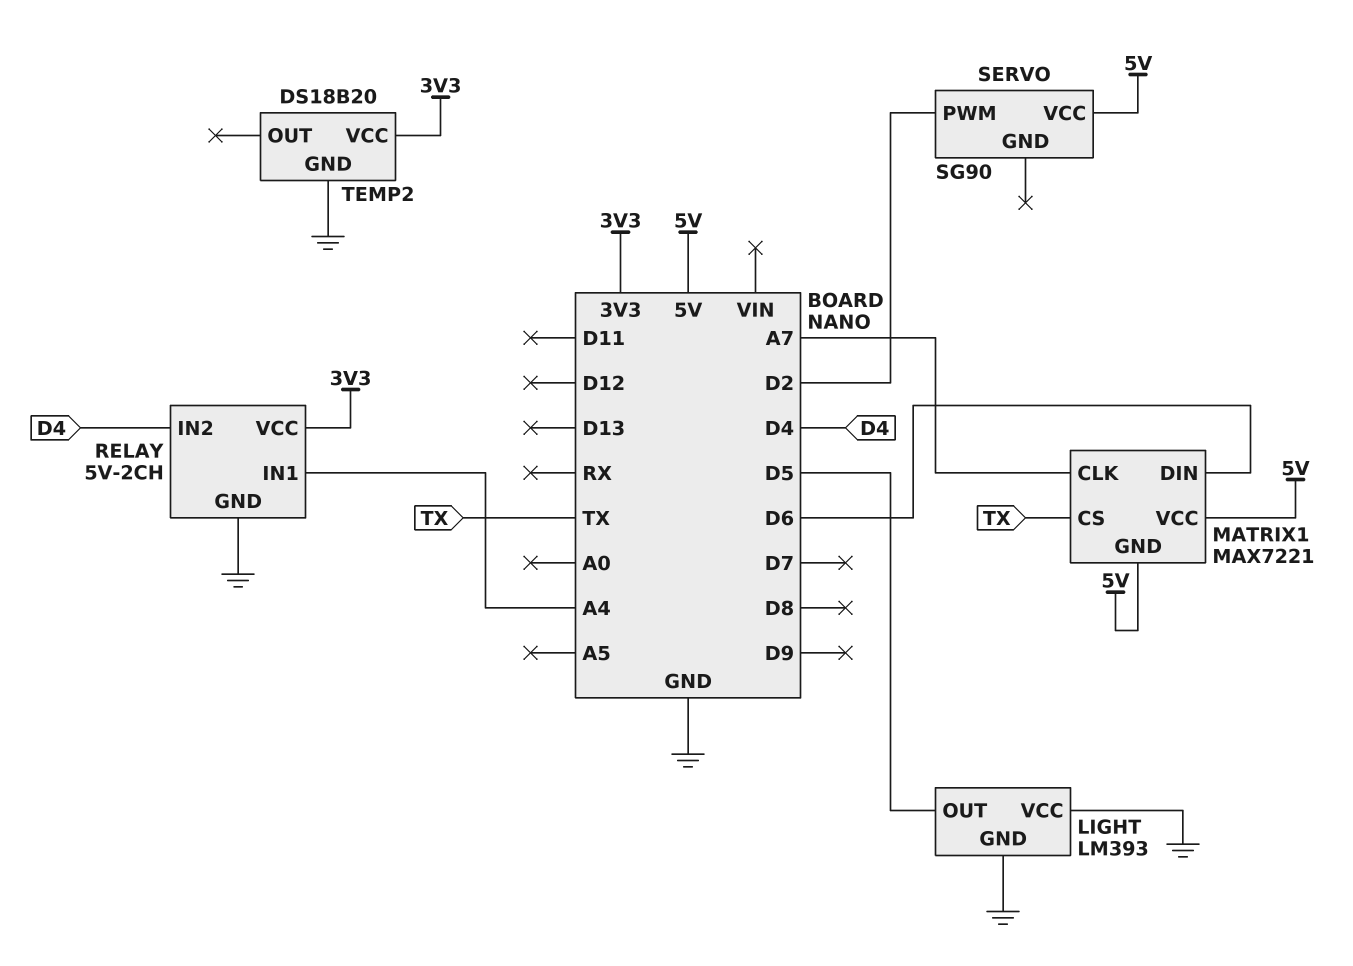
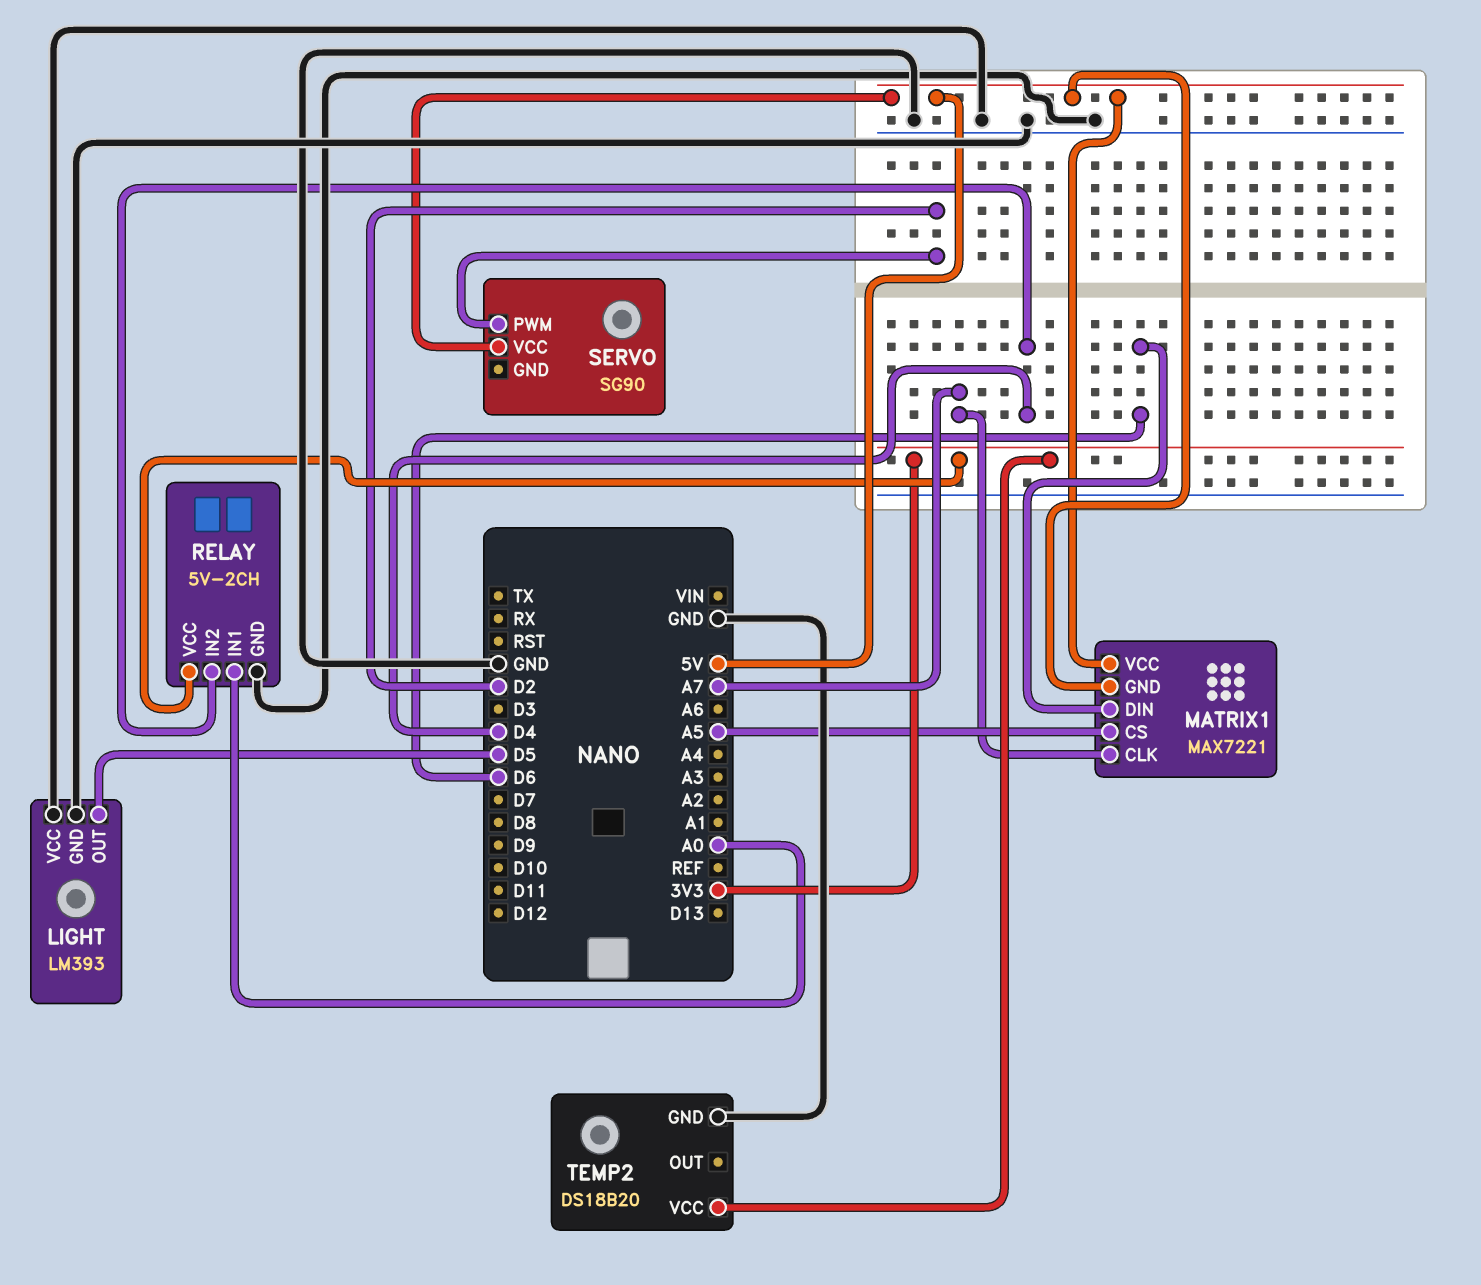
MATRIX1 pin CS: TX -> A5
RELAY pin IN1: A4 -> A0

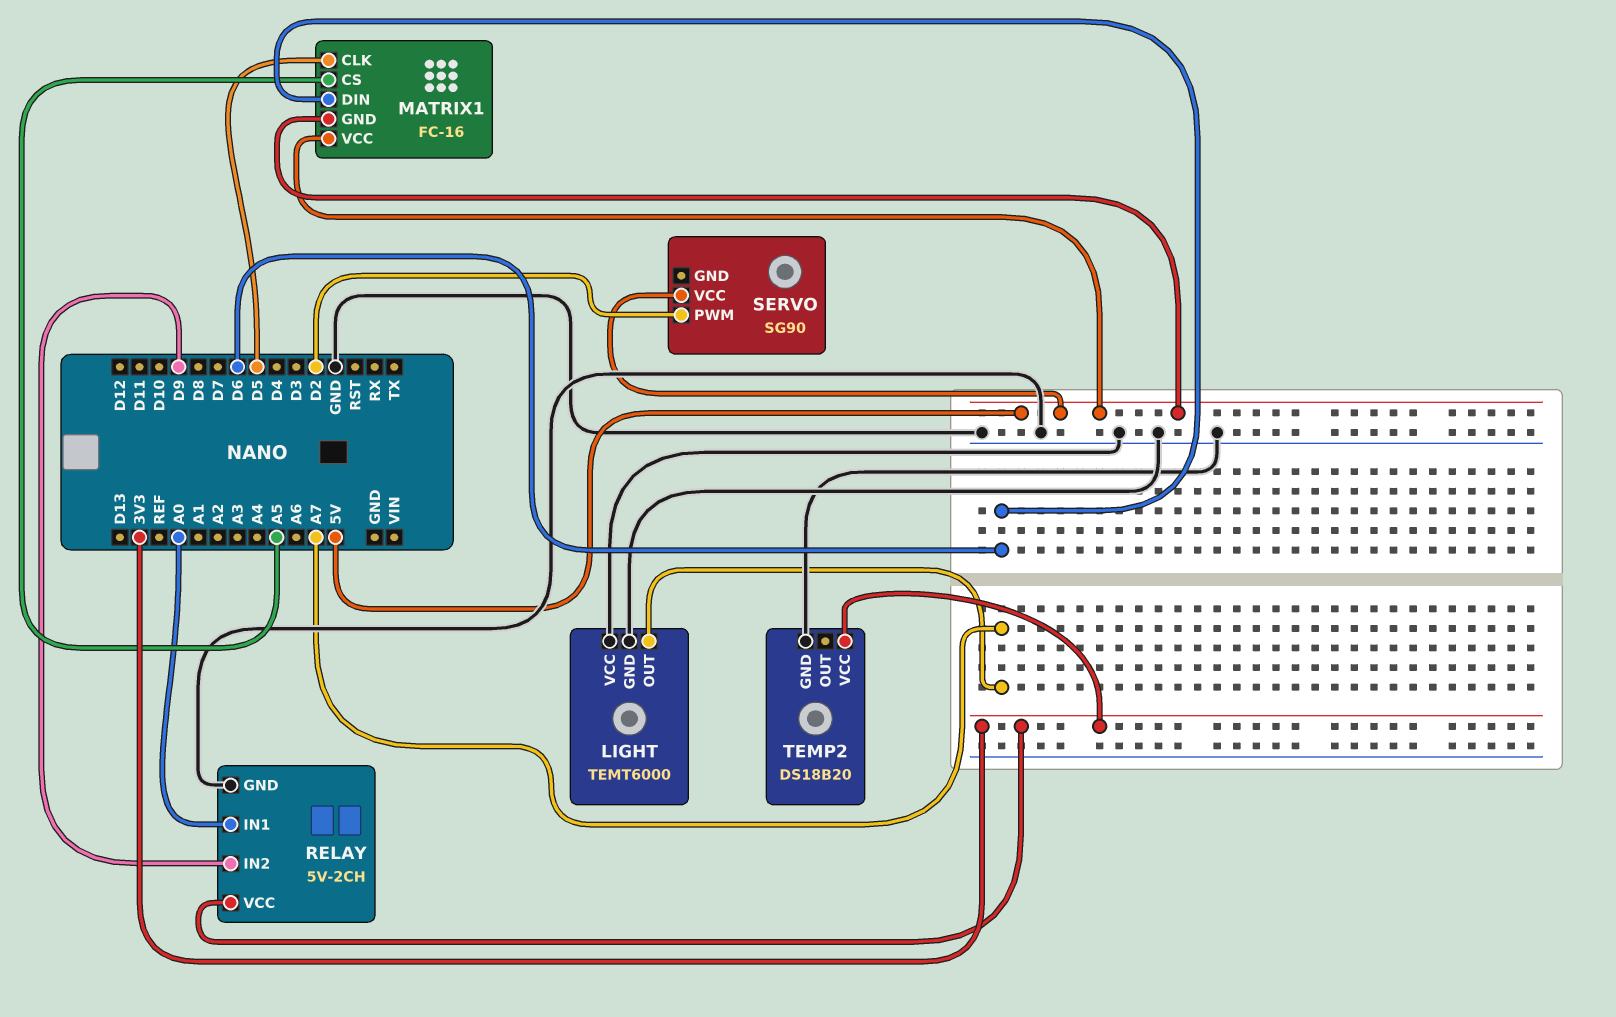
LIGHT: LM393 -> TEMT6000
LIGHT pin OUT: D5 -> A7
MATRIX1: MAX7221 -> FC-16
MATRIX1 pin CLK: A7 -> D5
RELAY pin IN2: D4 -> D9

